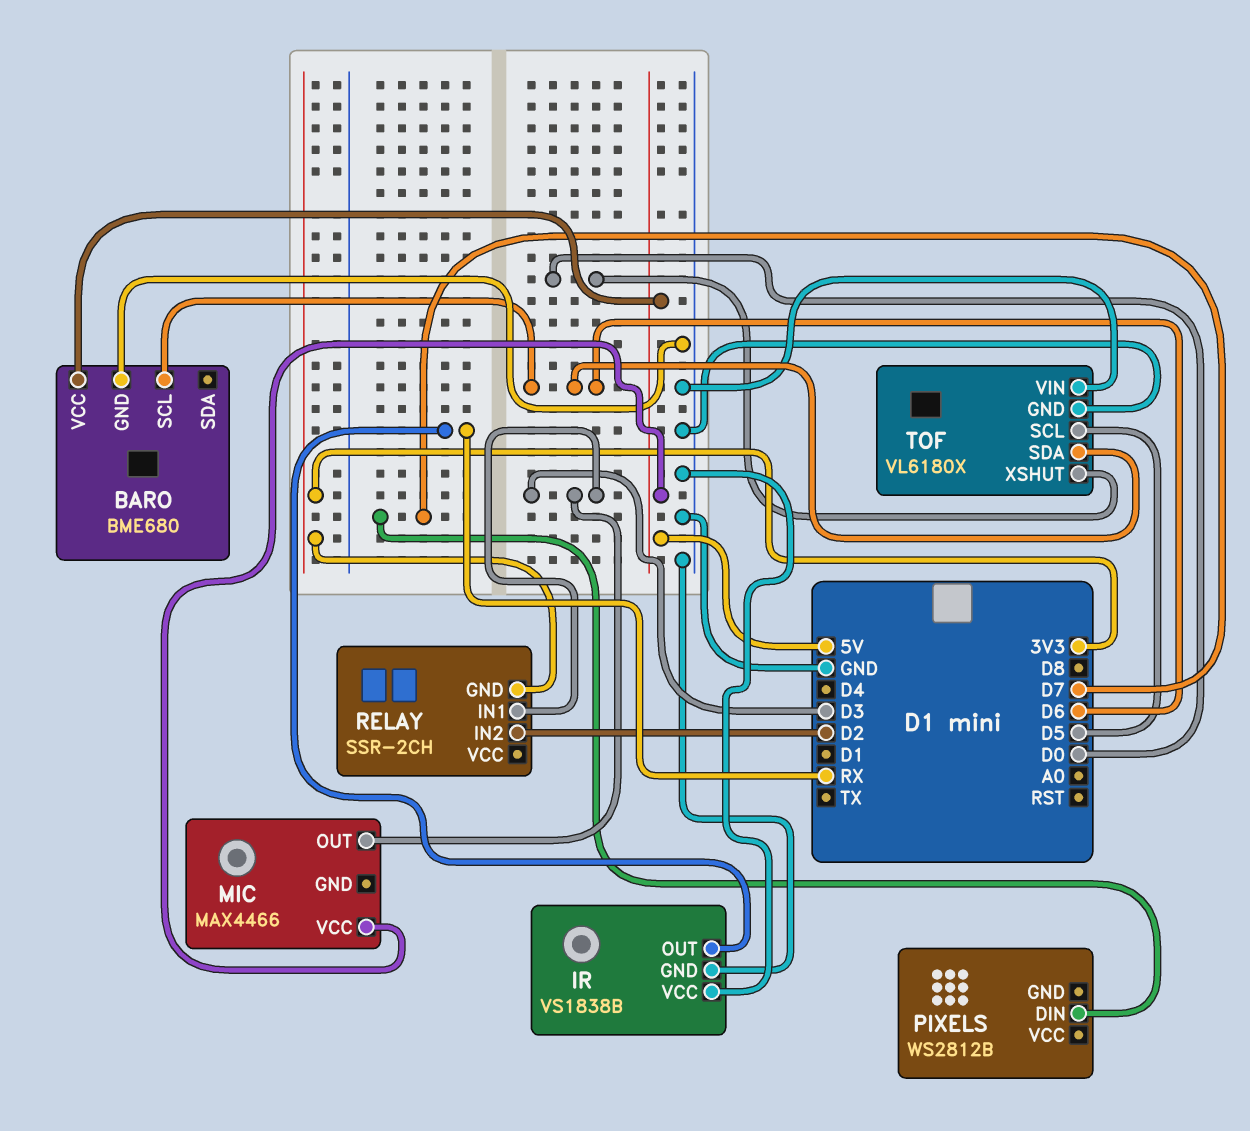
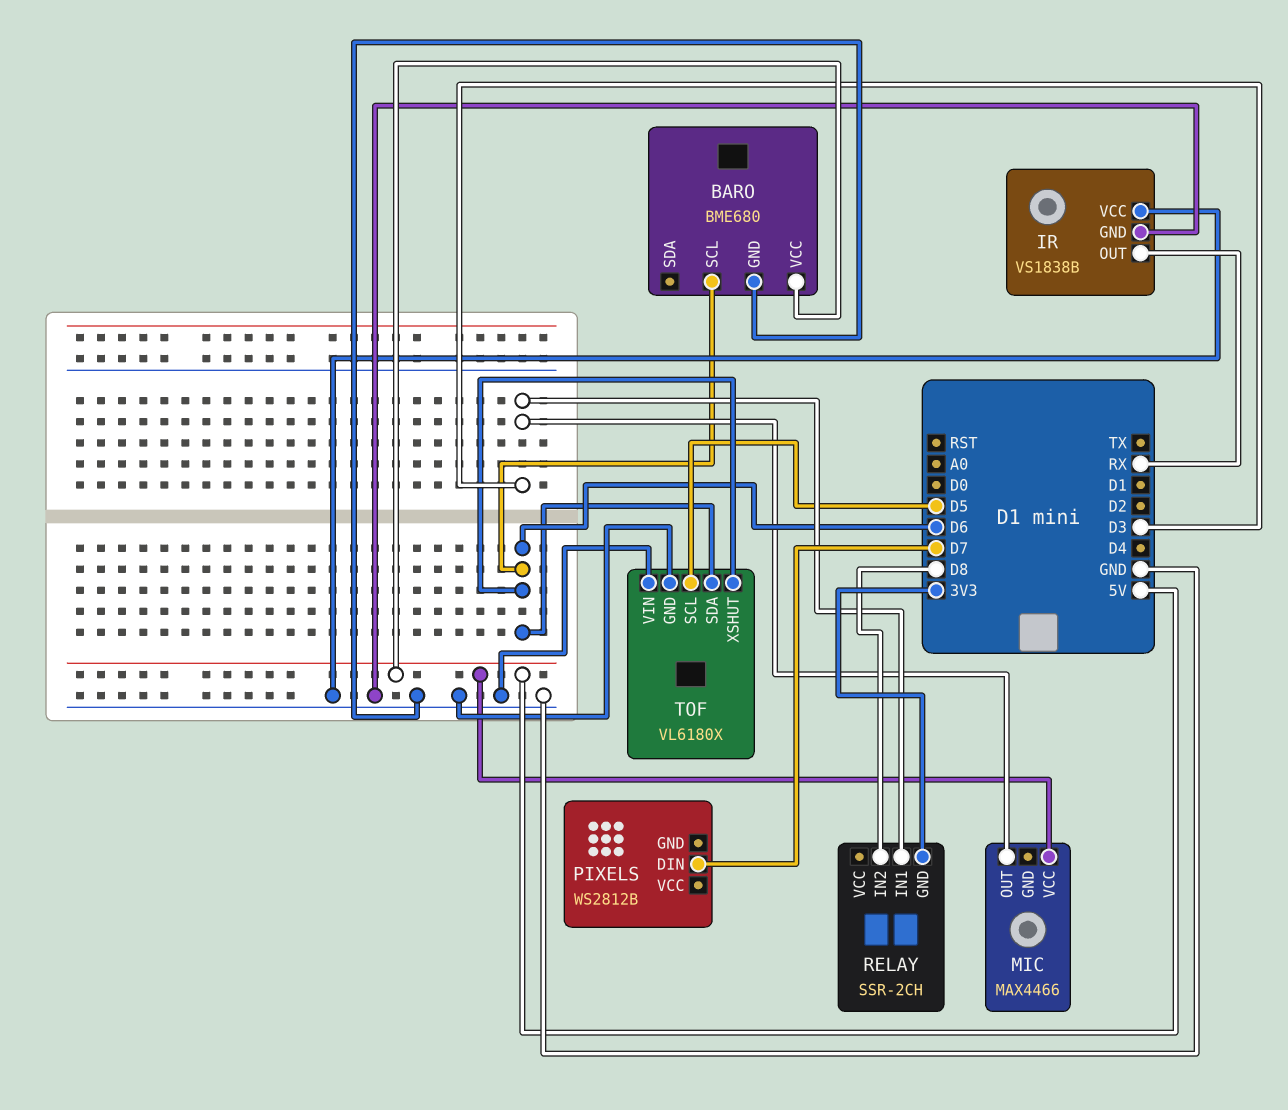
RELAY pin IN2: D2 -> D8
TOF pin XSHUT: D0 -> D6

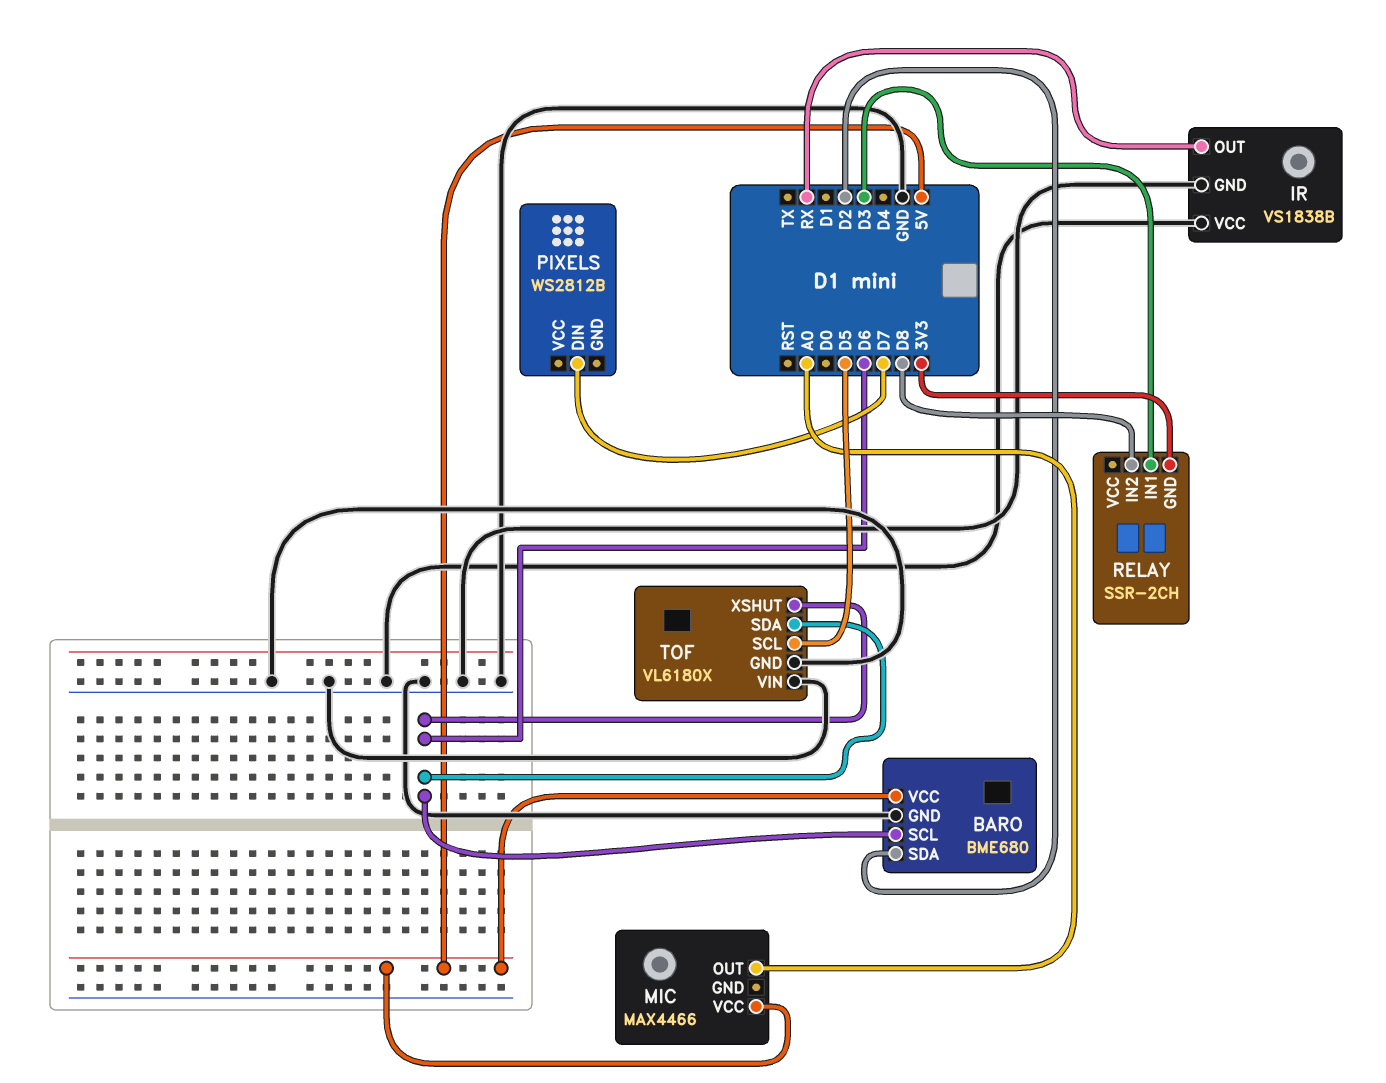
BARO pin SDA: none -> D2
MIC pin OUT: D3 -> A0

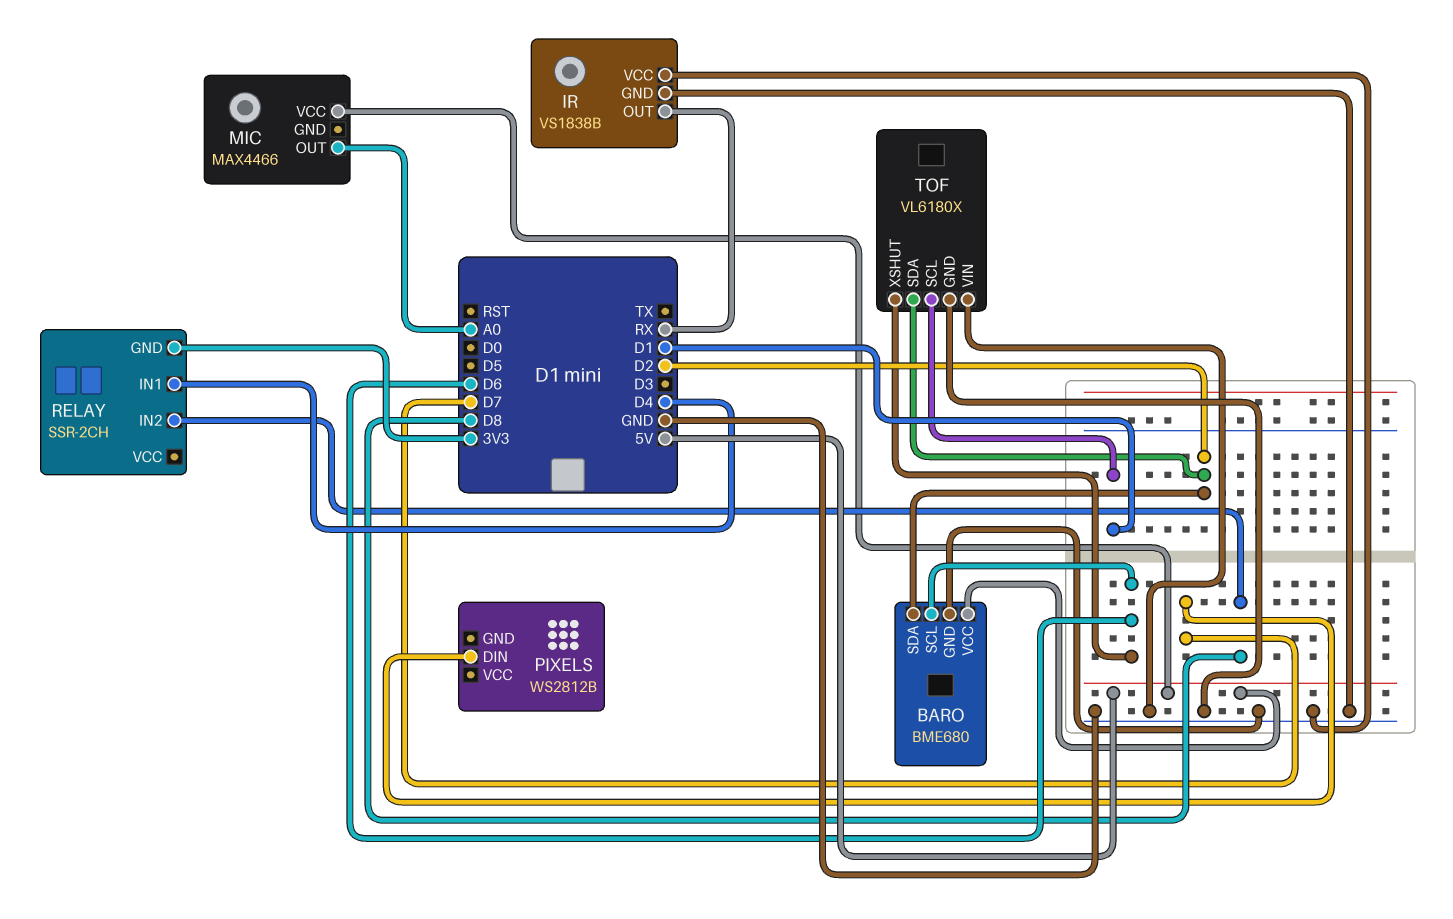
RELAY pin IN1: D3 -> D4
TOF pin SCL: D5 -> D1
TOF pin SDA: D6 -> D2

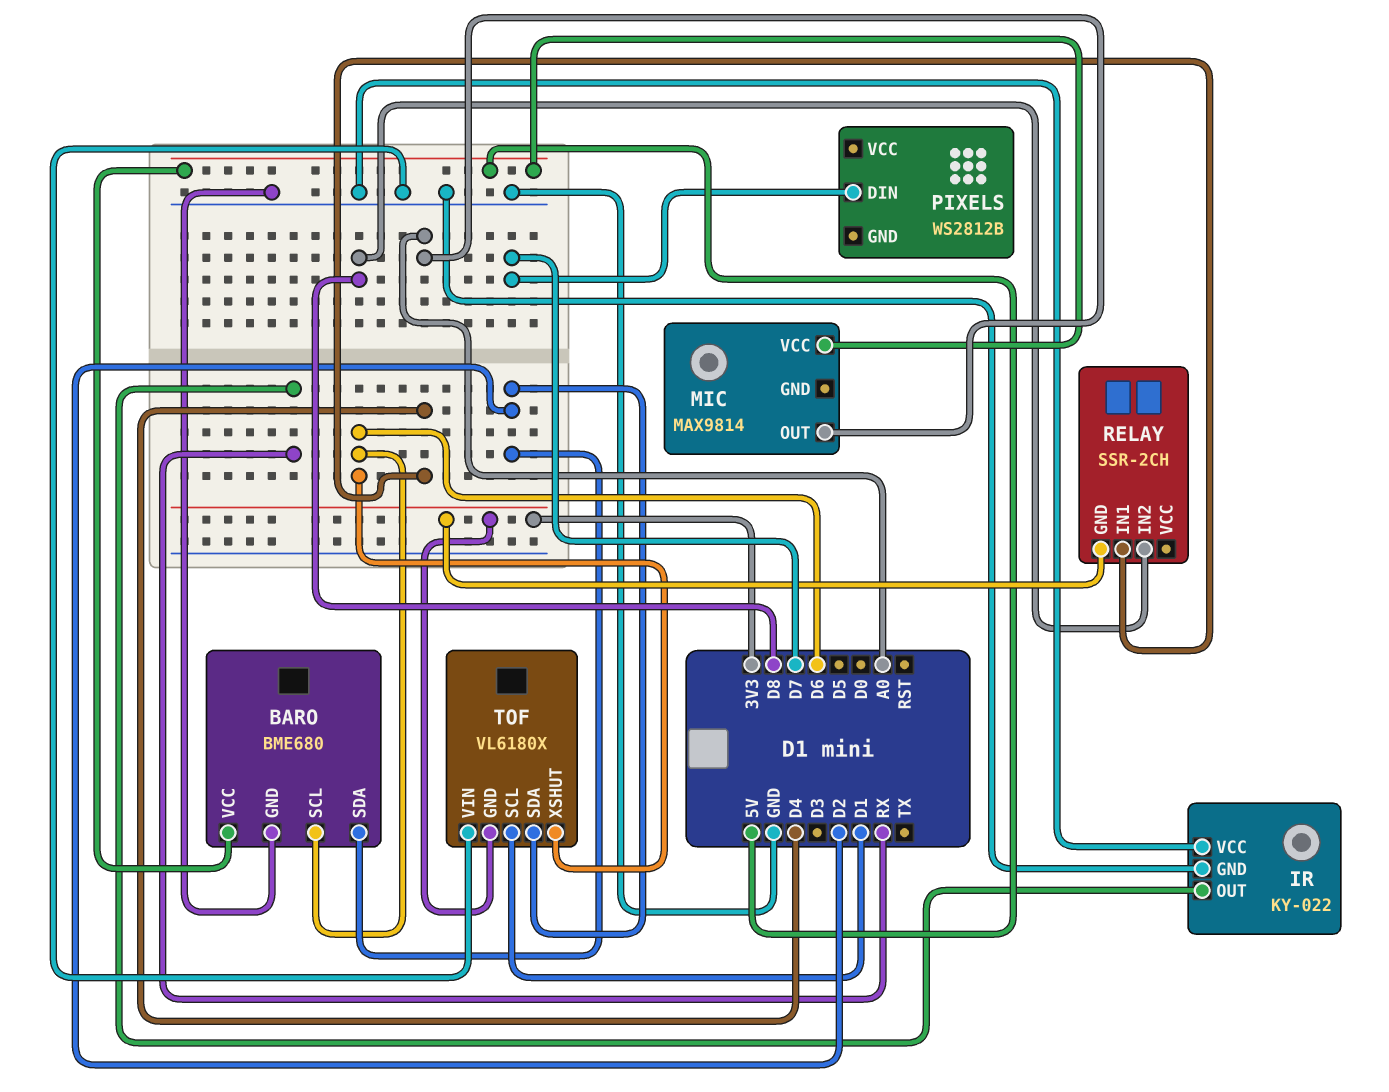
IR: VS1838B -> KY-022
MIC: MAX4466 -> MAX9814
TOF pin GND: GND -> 3V3

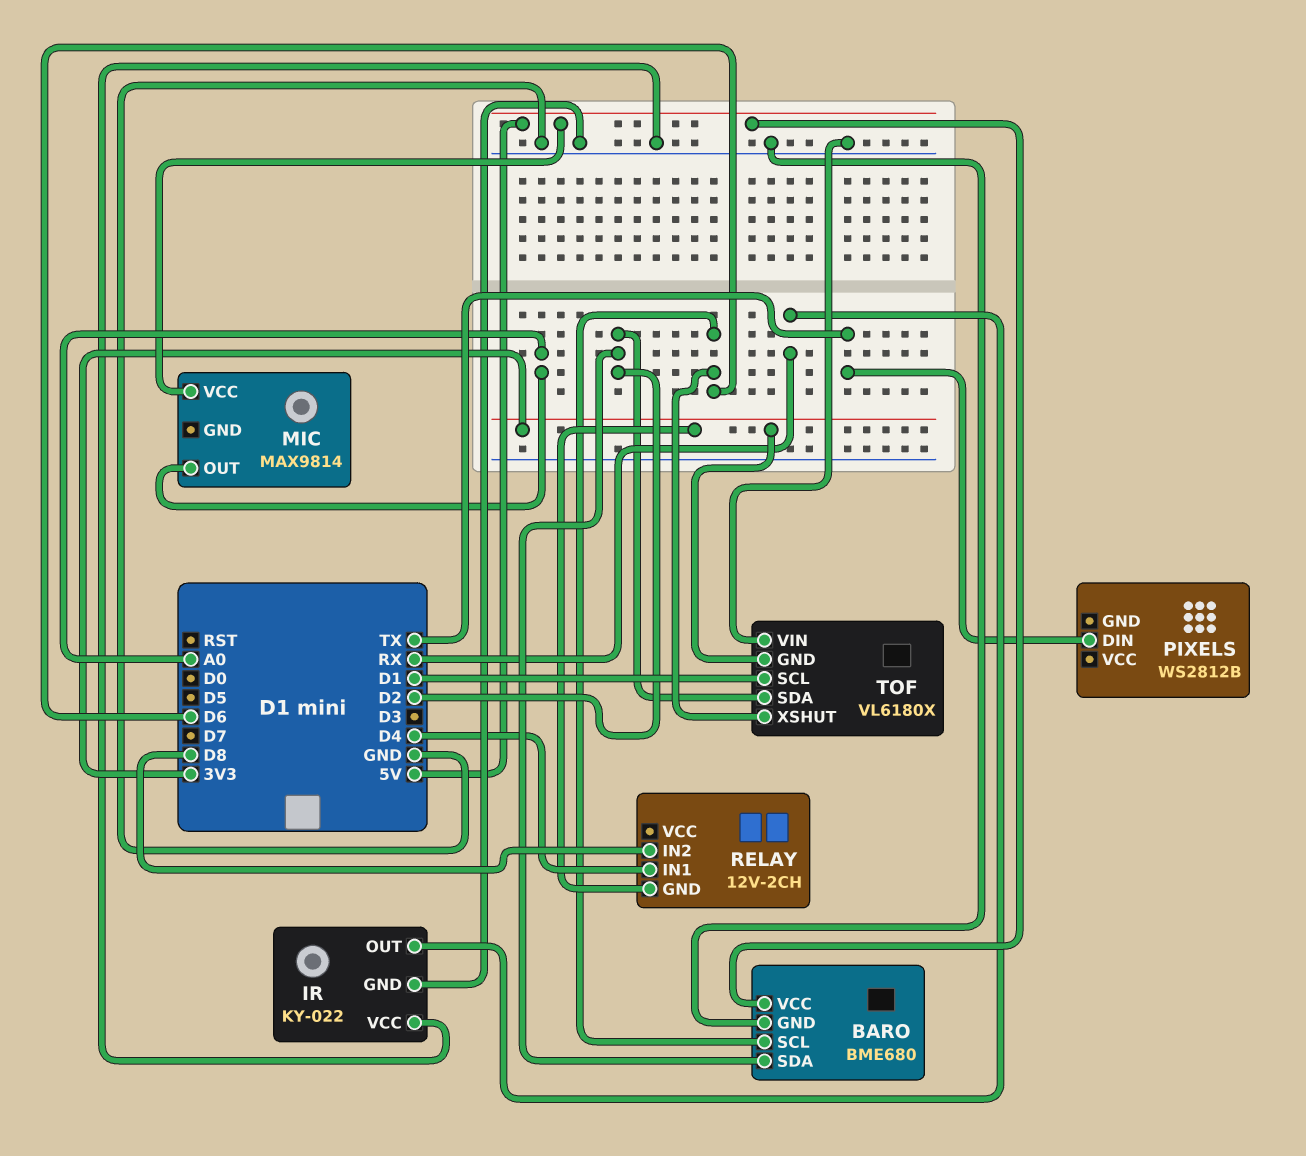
PIXELS pin DIN: D7 -> TX
RELAY: SSR-2CH -> 12V-2CH

